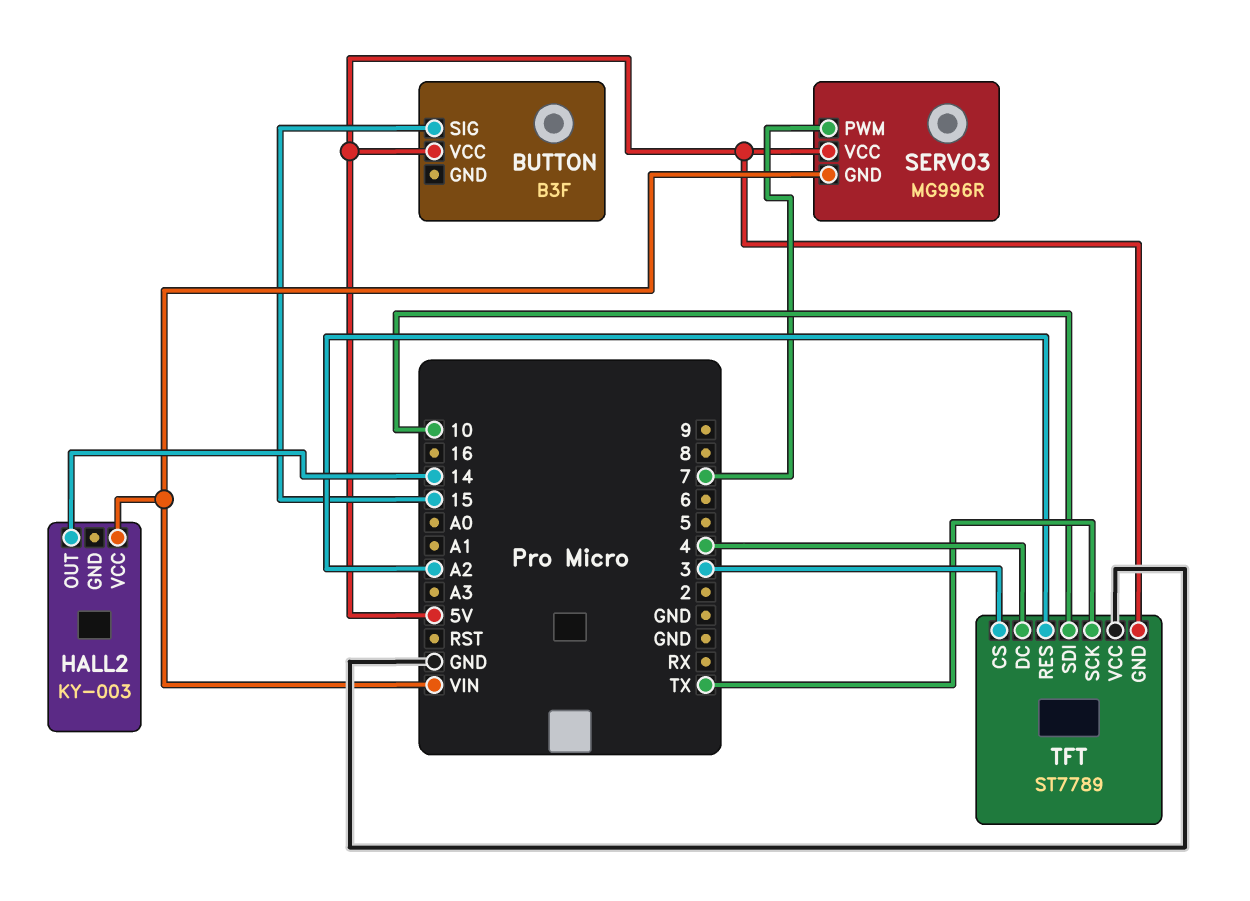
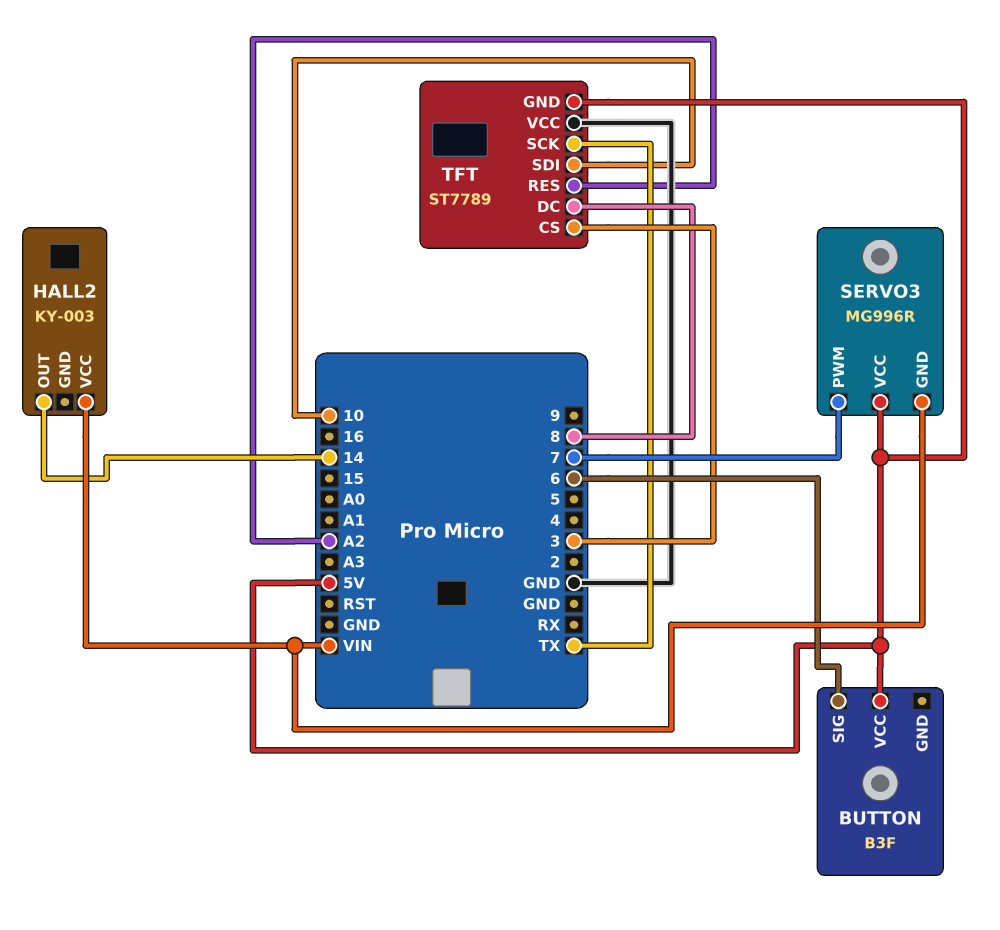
BUTTON pin SIG: 15 -> 6
TFT pin DC: 4 -> 8

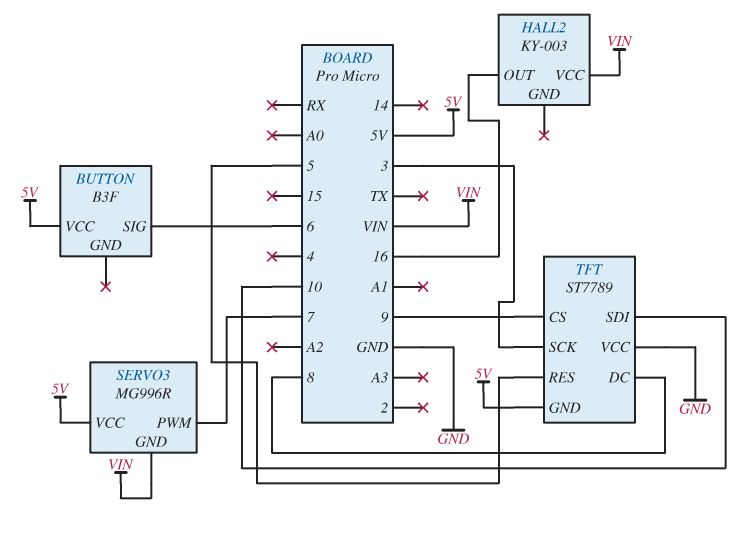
HALL2 pin OUT: 14 -> 16
TFT pin CS: 3 -> 9
TFT pin RES: A2 -> 5
TFT pin SCK: TX -> 3

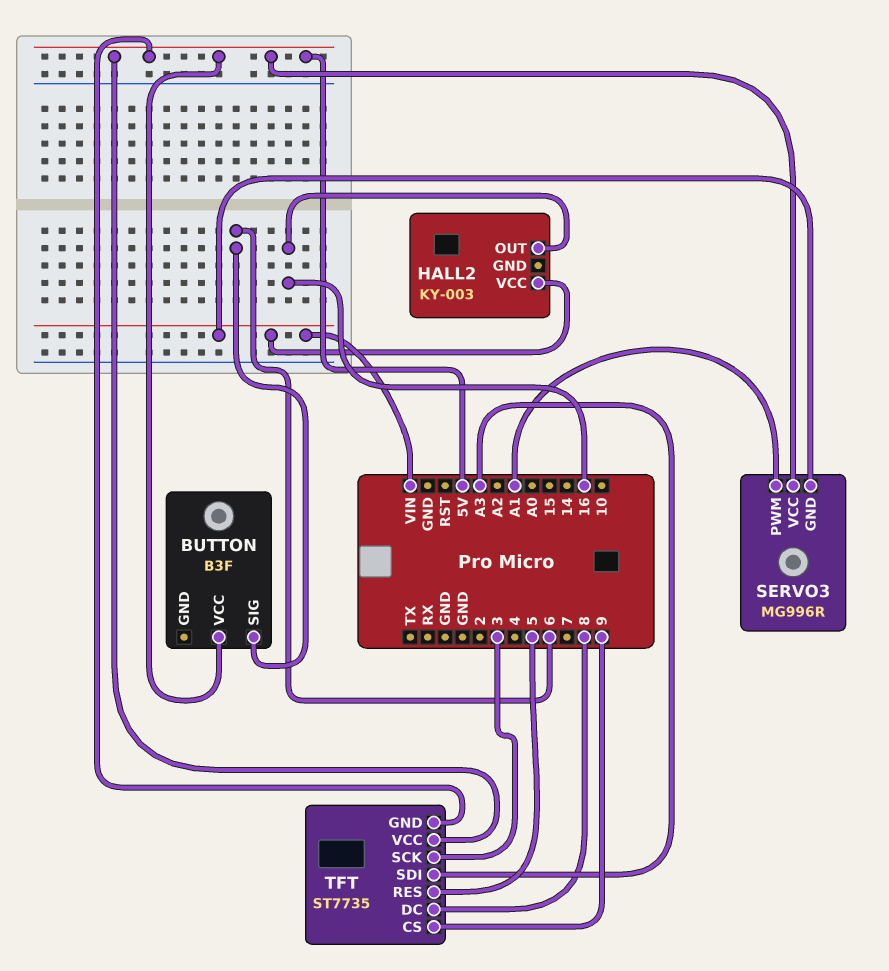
SERVO3 pin PWM: 7 -> A1
TFT: ST7789 -> ST7735
TFT pin SDI: 10 -> A3
TFT pin VCC: GND -> 5V

